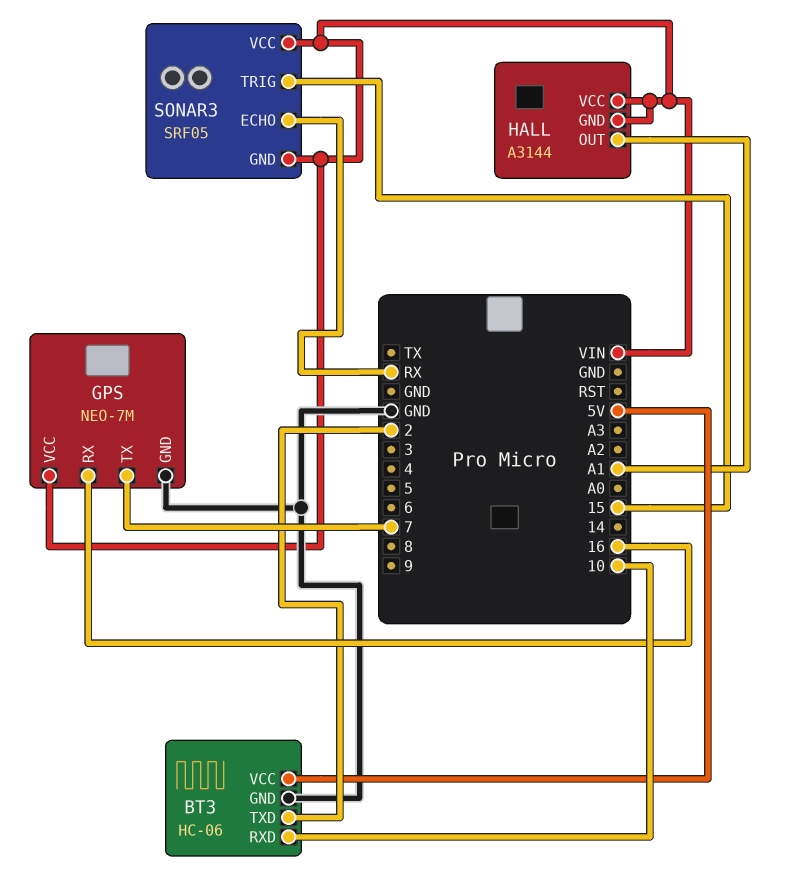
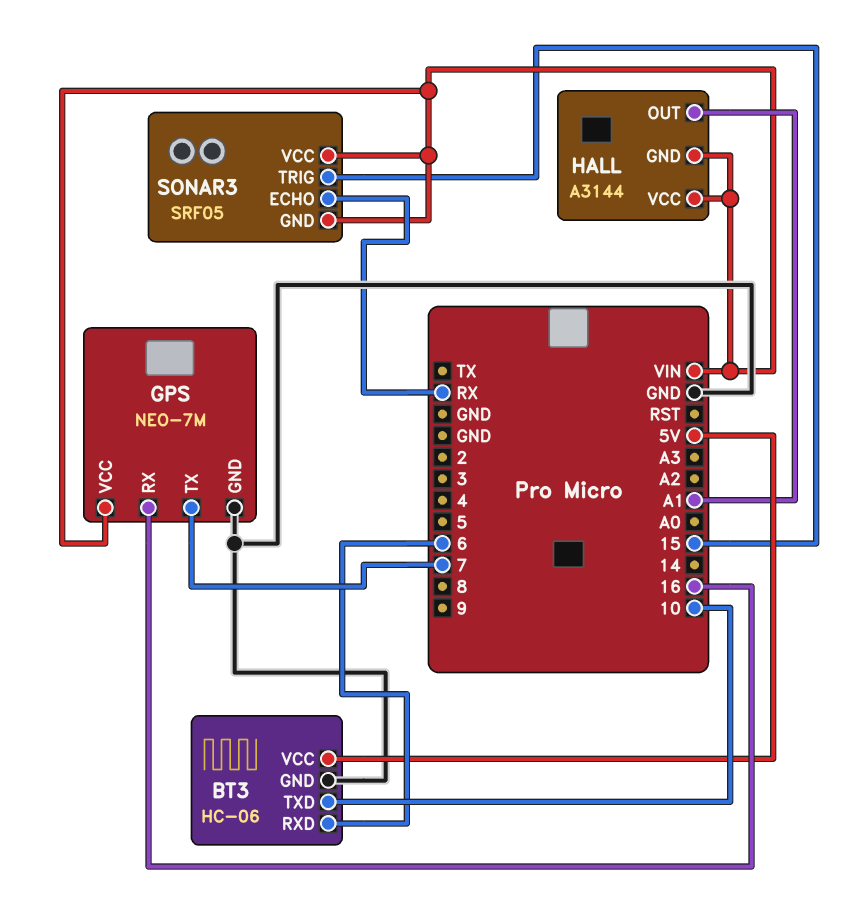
BT3 pin RXD: 10 -> 6
BT3 pin TXD: 2 -> 10

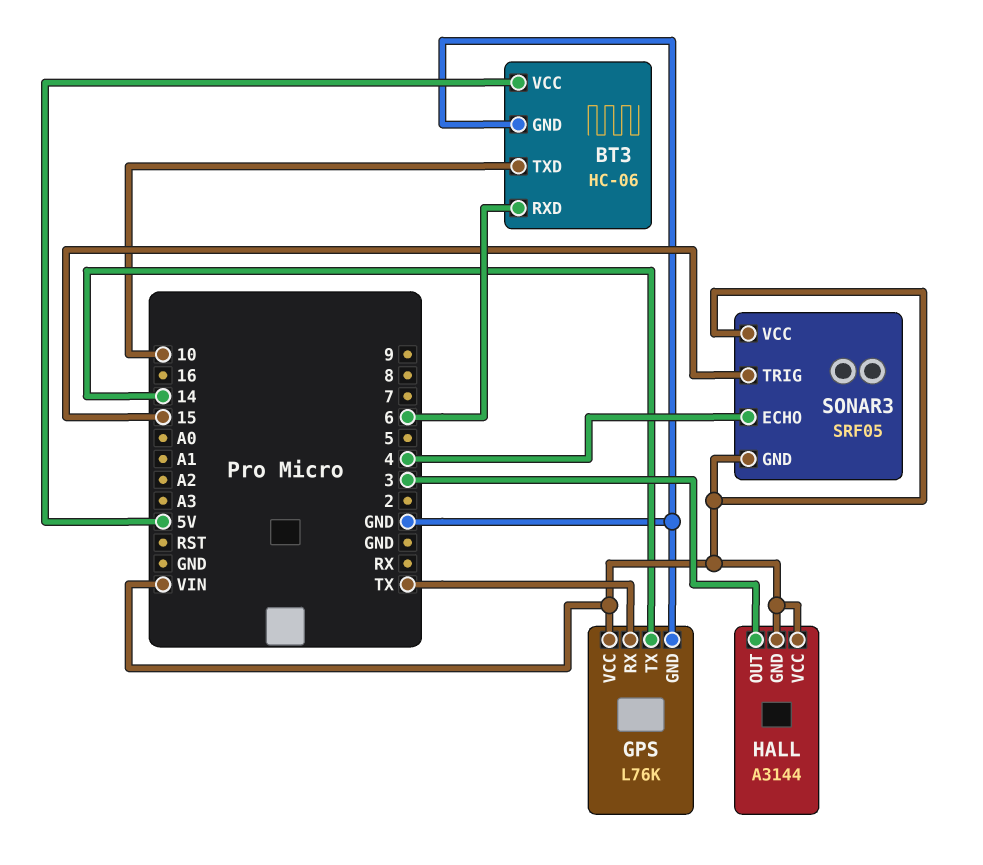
GPS: NEO-7M -> L76K
GPS pin RX: 16 -> TX
GPS pin TX: 7 -> 14
HALL pin OUT: A1 -> 3
SONAR3 pin ECHO: RX -> 4

